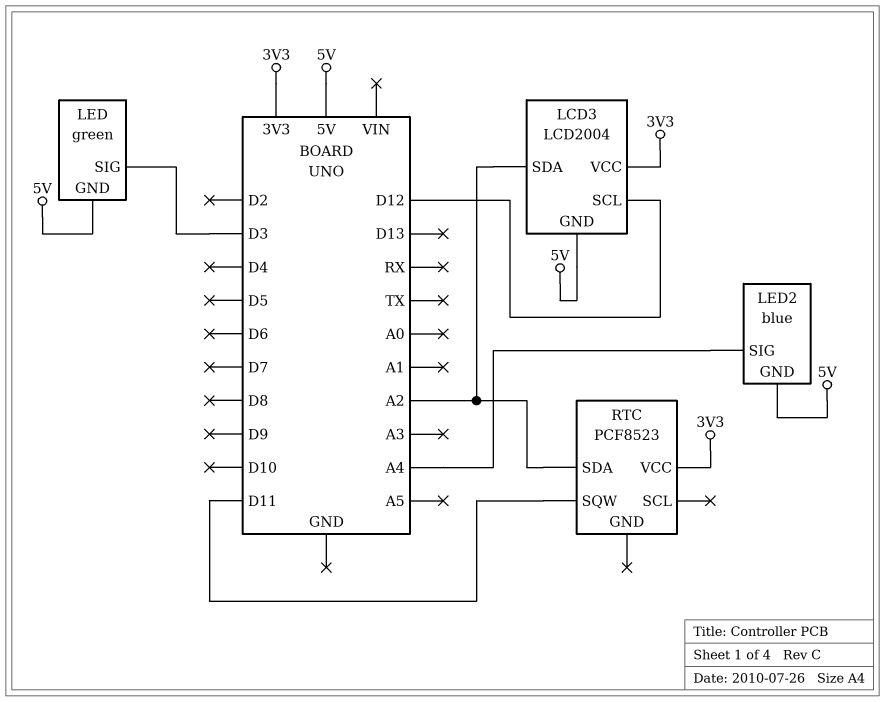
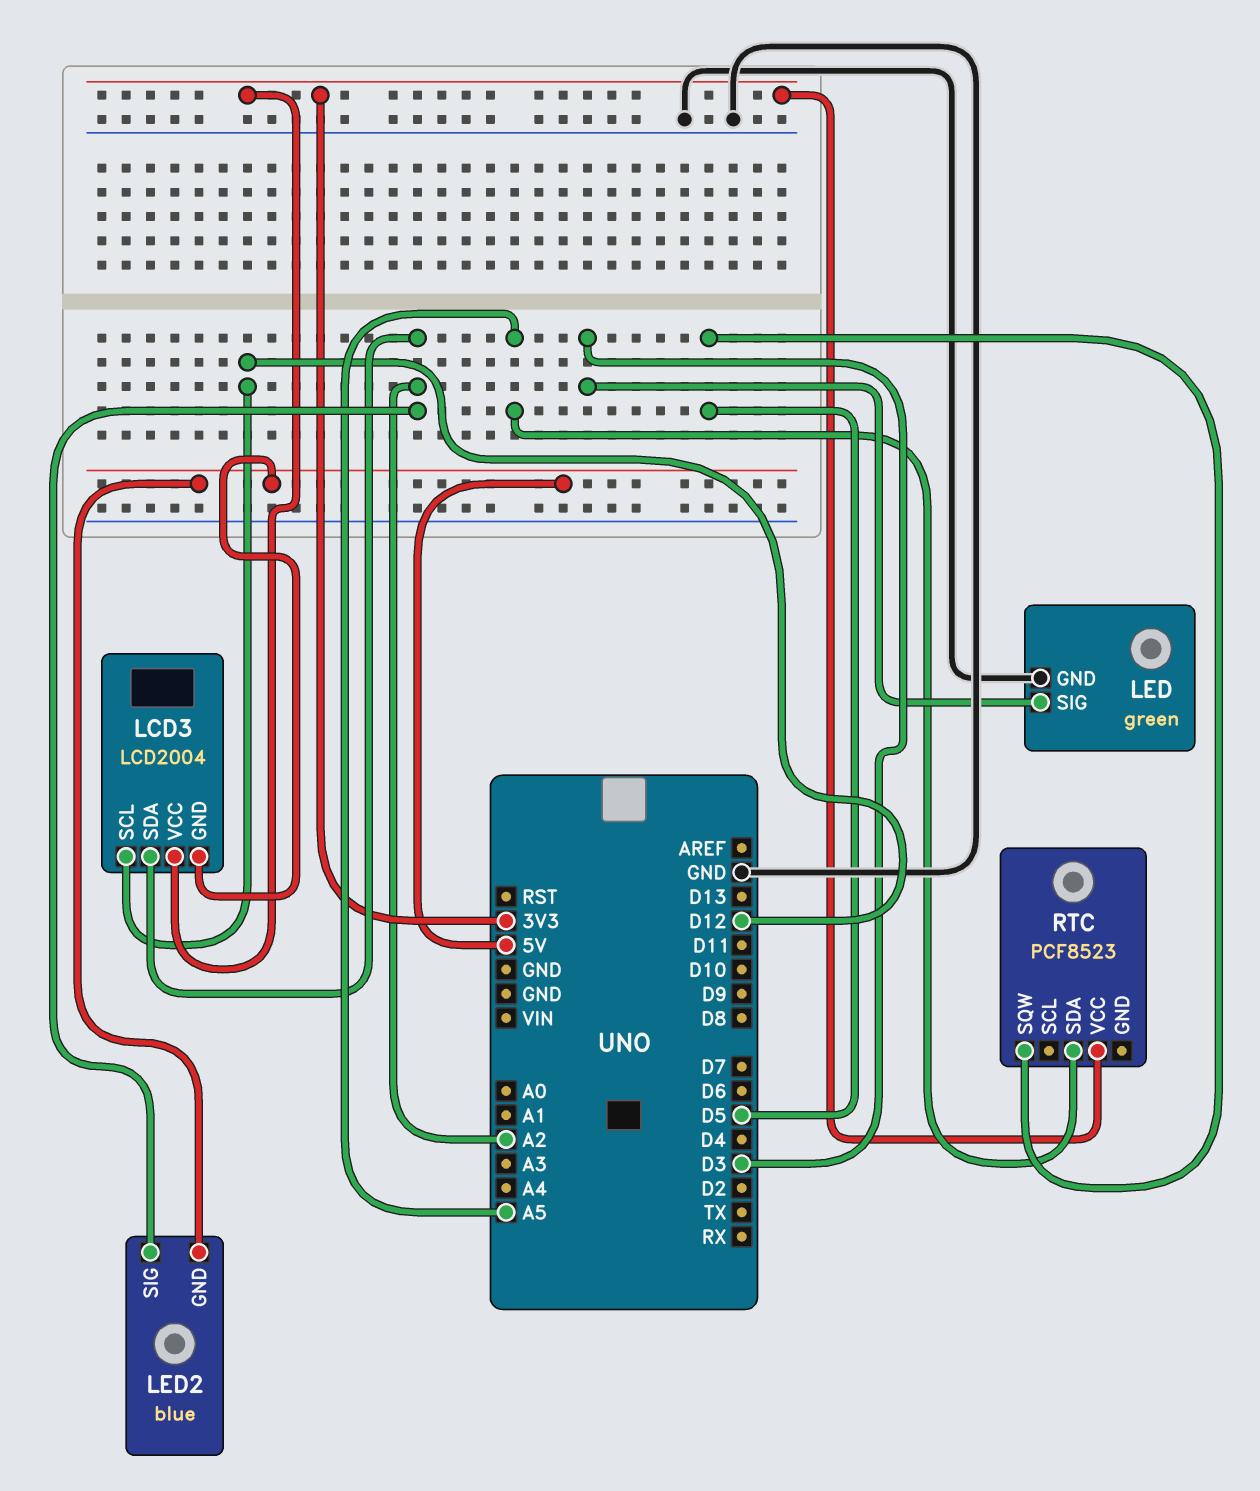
LED pin GND: 5V -> GND
LED2 pin SIG: A4 -> A2
RTC pin SDA: A2 -> A5
RTC pin SQW: D11 -> D5

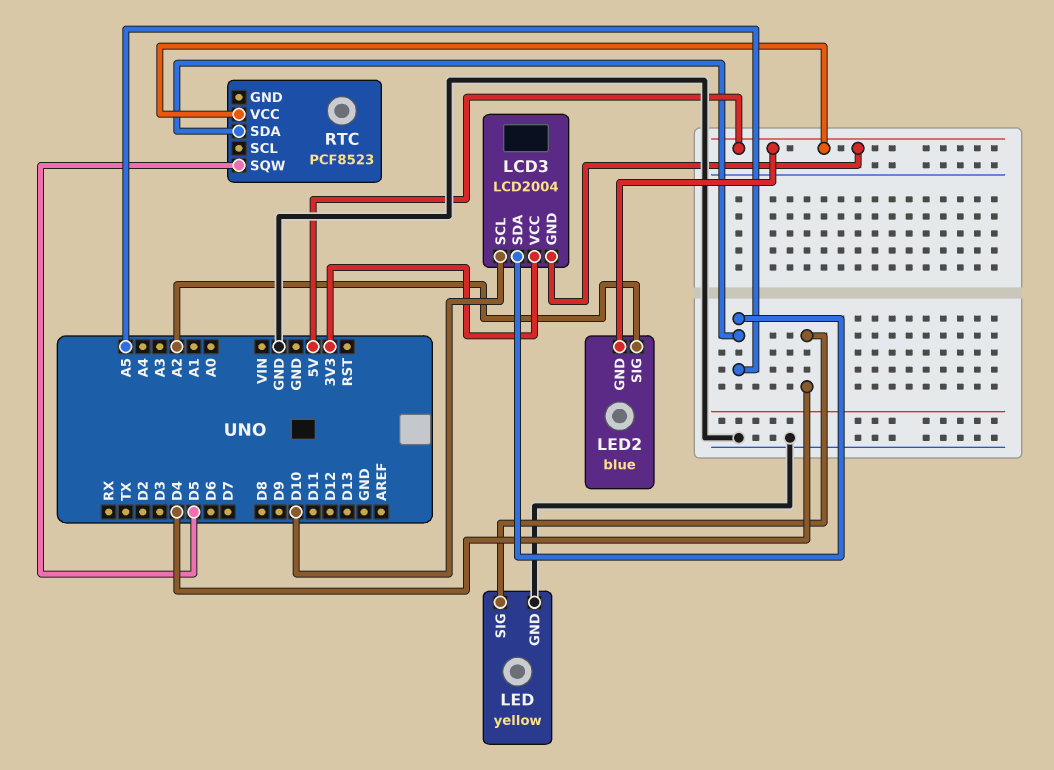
LCD3 pin SCL: D12 -> D10
LCD3 pin SDA: A2 -> A5
LED: green -> yellow
LED pin SIG: D3 -> D4
RTC pin VCC: 3V3 -> 5V

